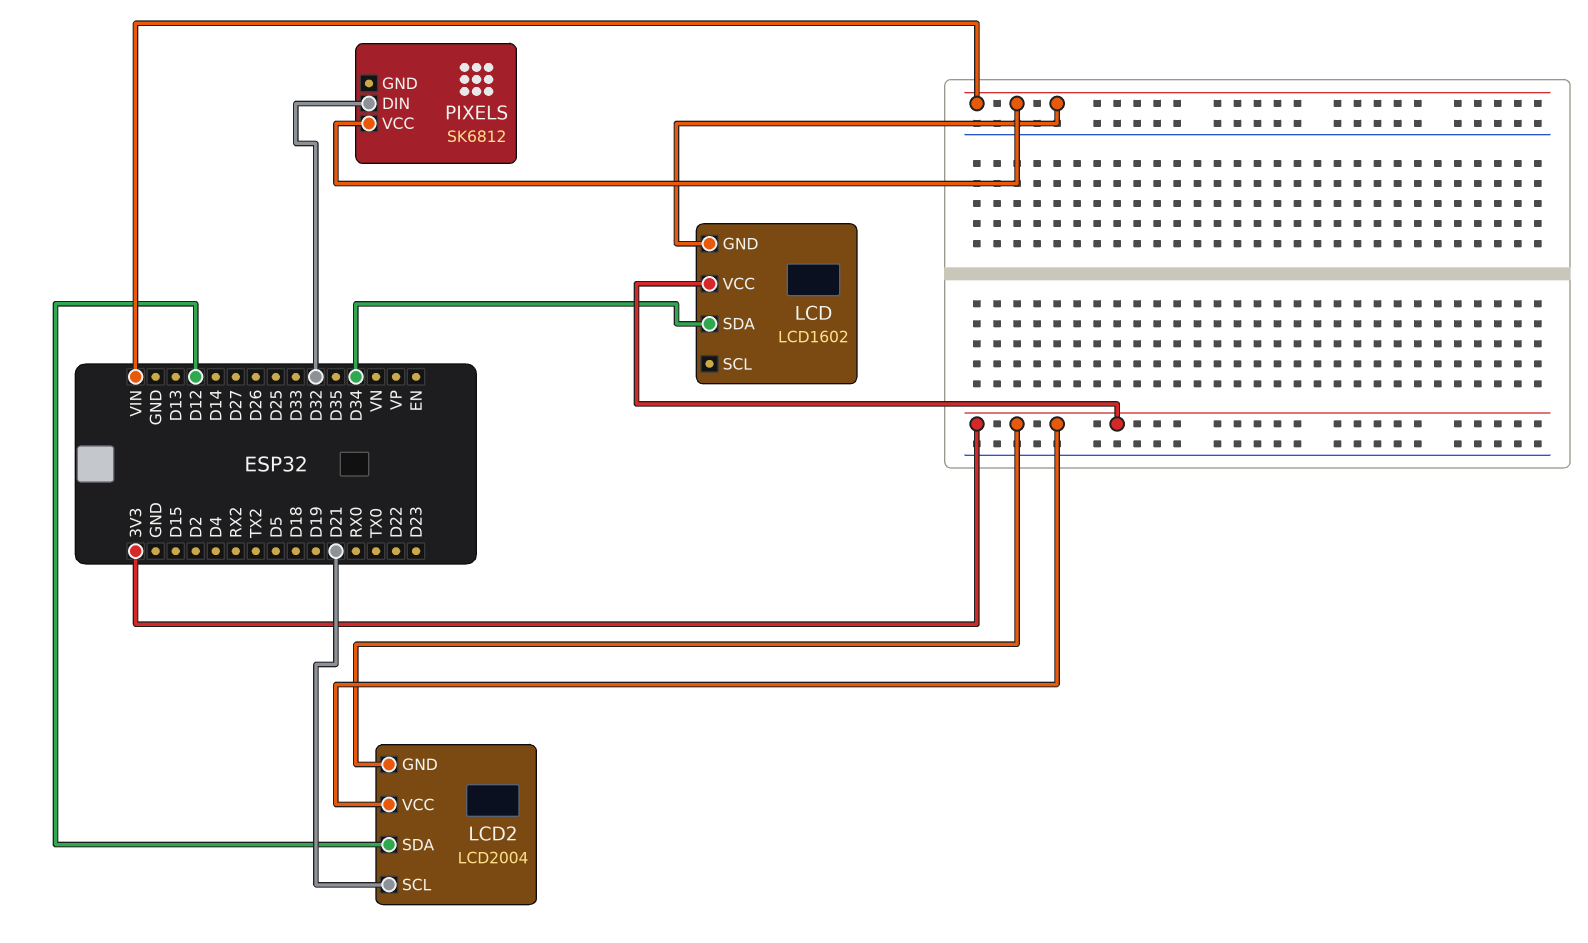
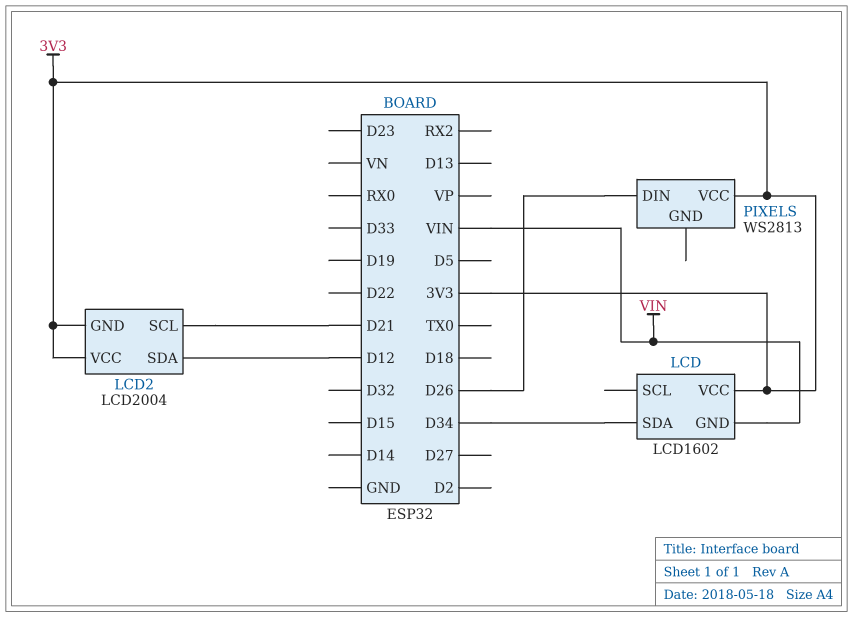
PIXELS: SK6812 -> WS2813
PIXELS pin DIN: D32 -> D26
PIXELS pin VCC: VIN -> 3V3

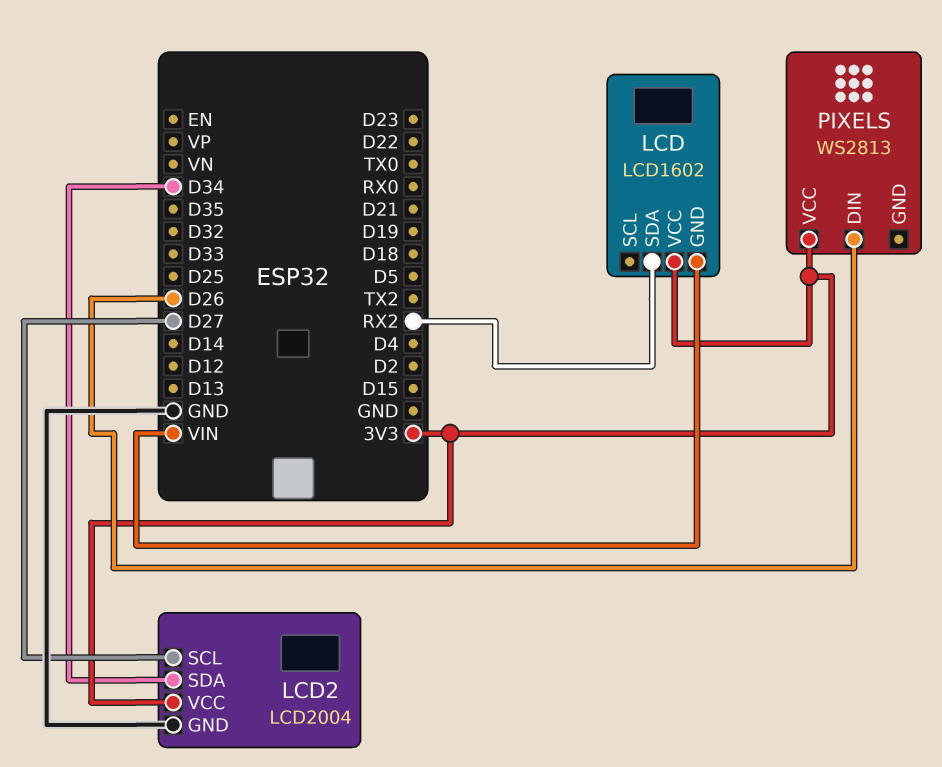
LCD pin SDA: D34 -> RX2
LCD2 pin GND: 3V3 -> GND
LCD2 pin SCL: D21 -> D27
LCD2 pin SDA: D12 -> D34

